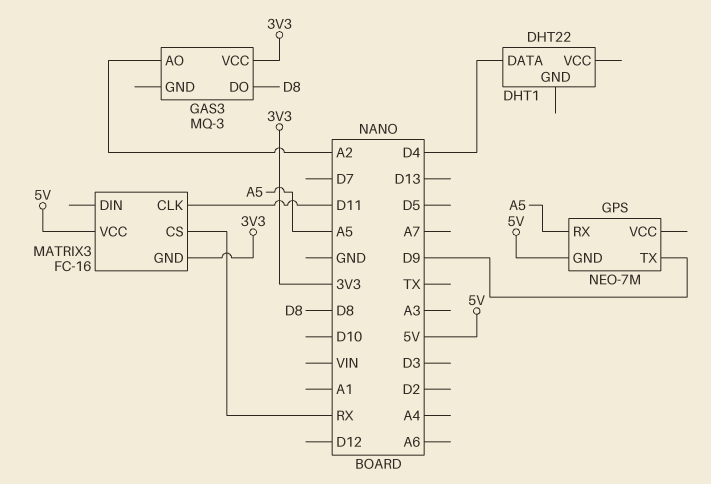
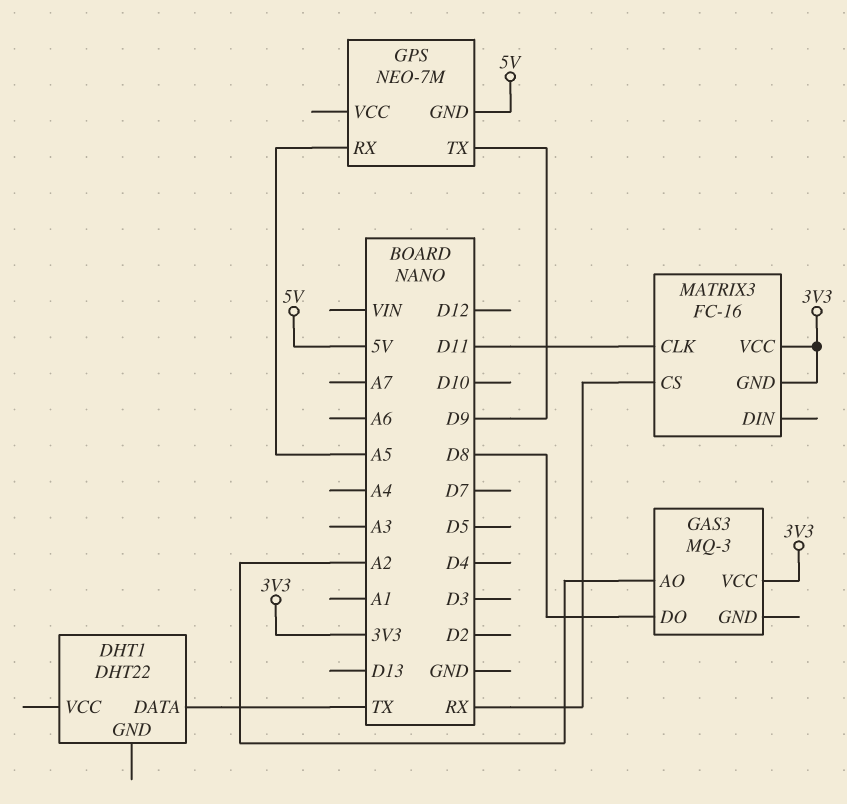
DHT1 pin DATA: D4 -> TX
MATRIX3 pin VCC: 5V -> 3V3

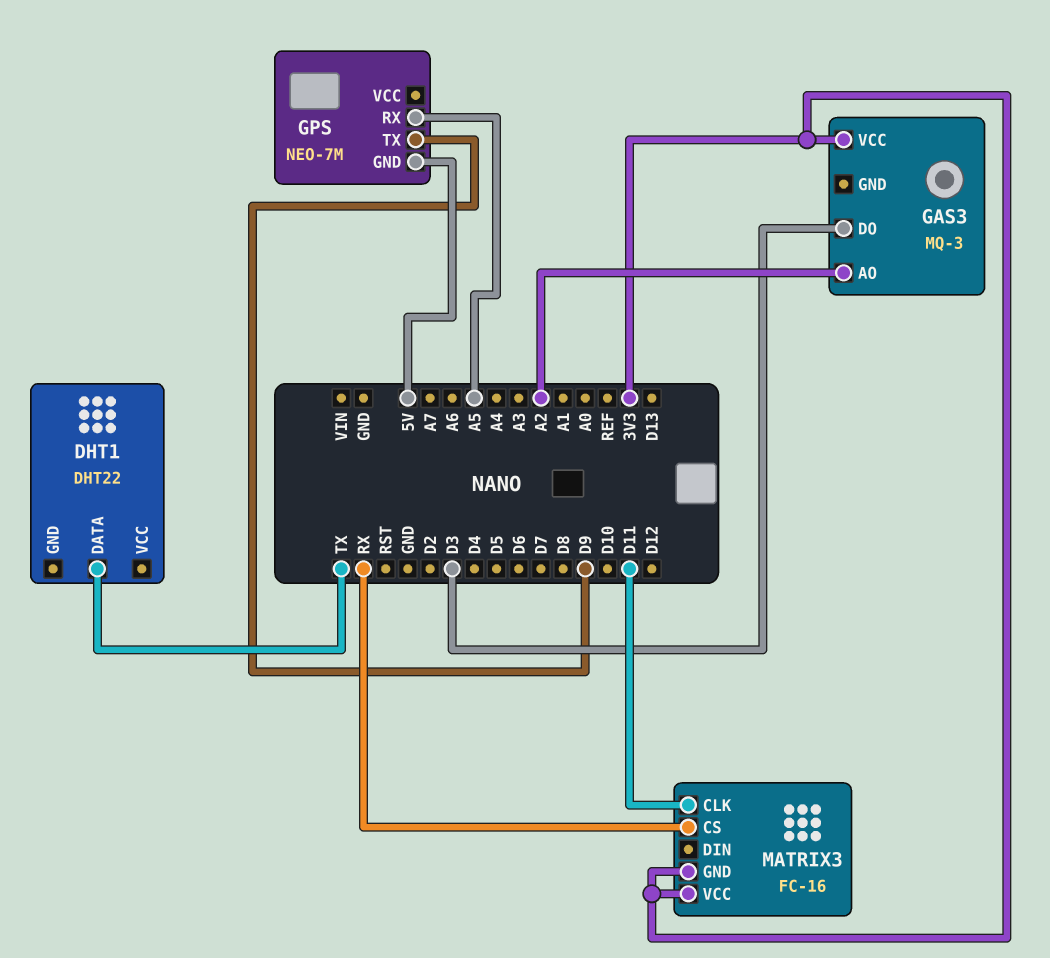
GAS3 pin DO: D8 -> D3

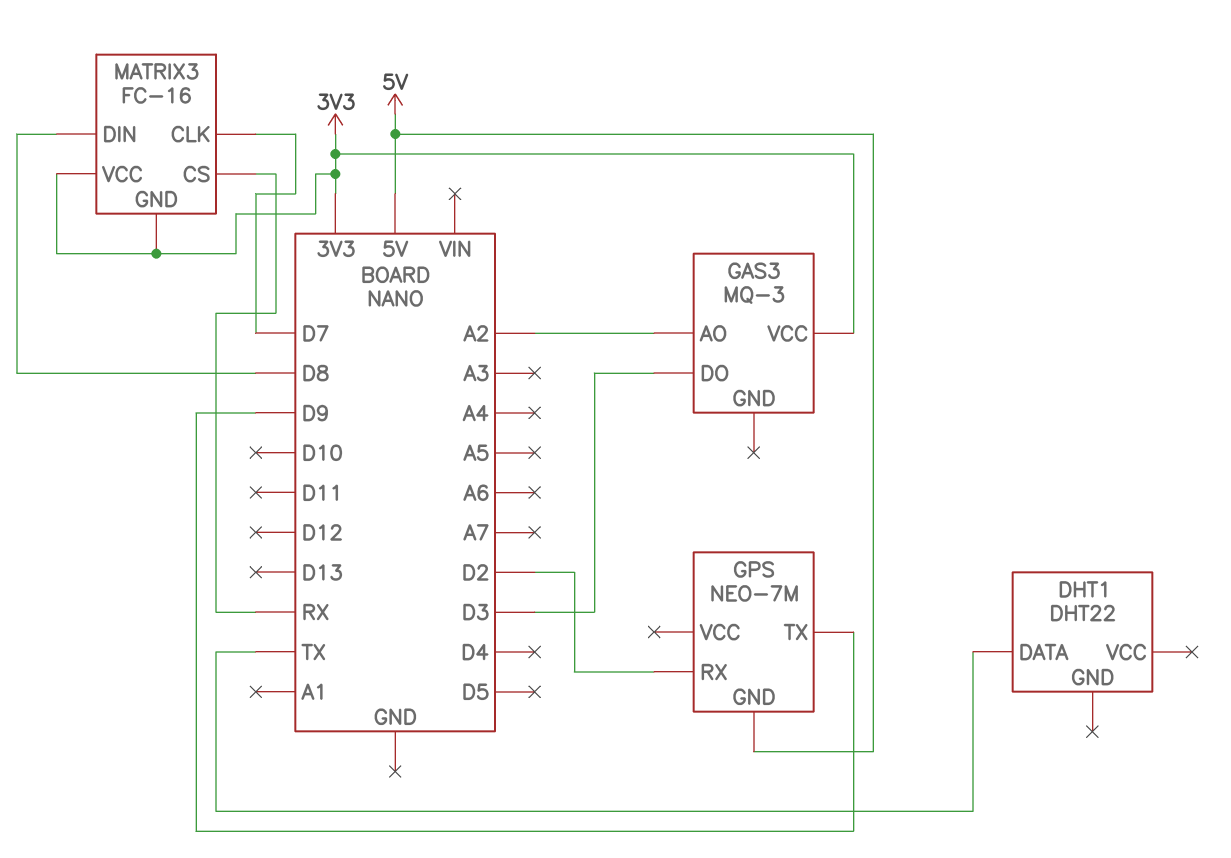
GPS pin RX: A5 -> D2
MATRIX3 pin CLK: D11 -> D7
MATRIX3 pin DIN: none -> D8

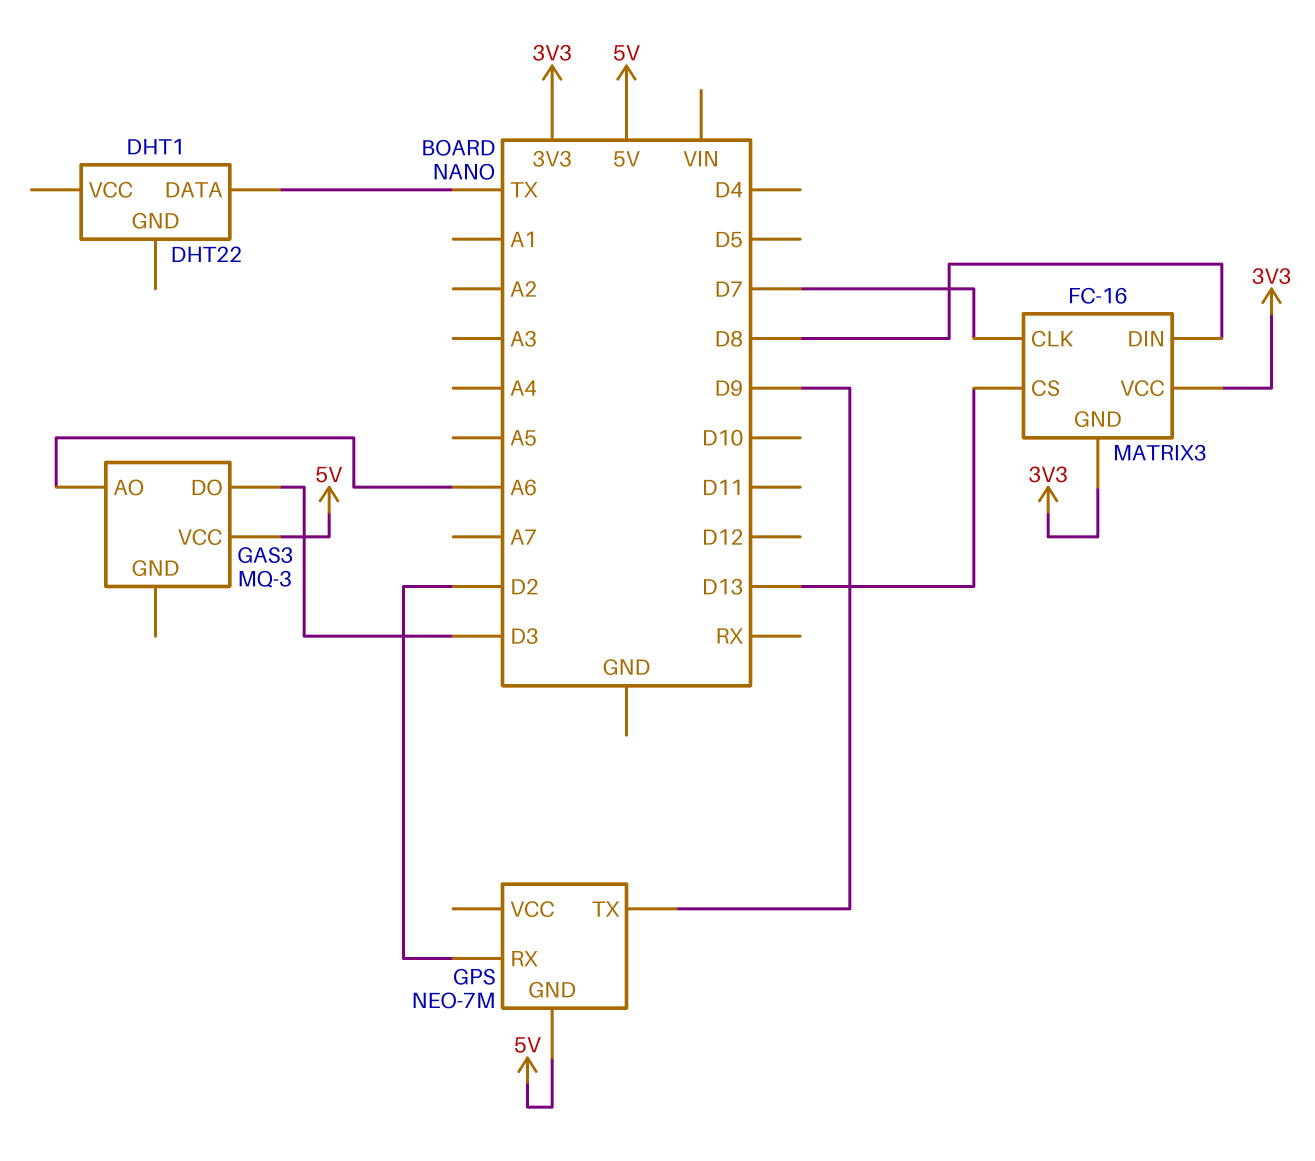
GAS3 pin AO: A2 -> A6
GAS3 pin VCC: 3V3 -> 5V
MATRIX3 pin CS: RX -> D13

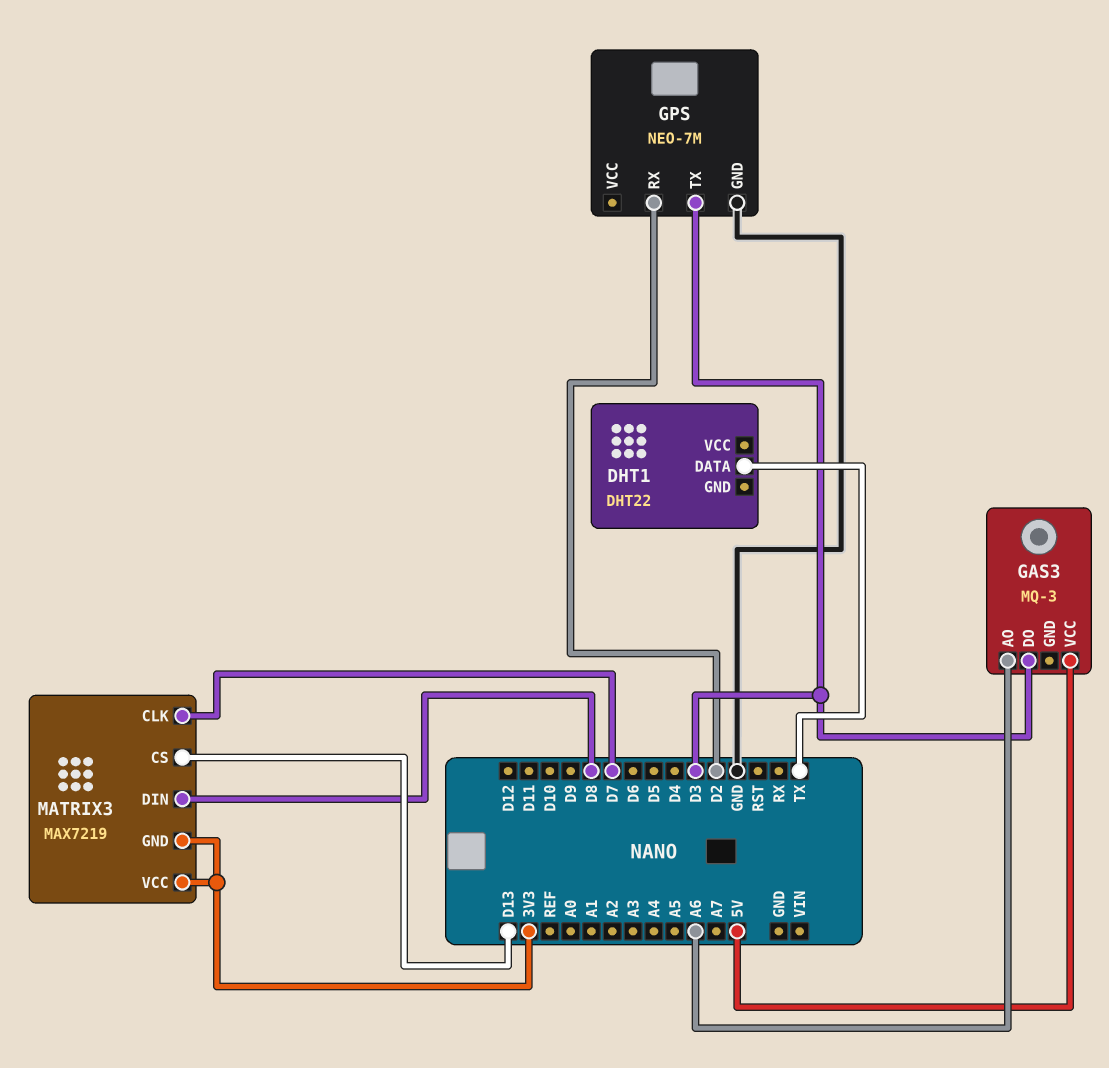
GPS pin GND: 5V -> GND
GPS pin TX: D9 -> D3
MATRIX3: FC-16 -> MAX7219

